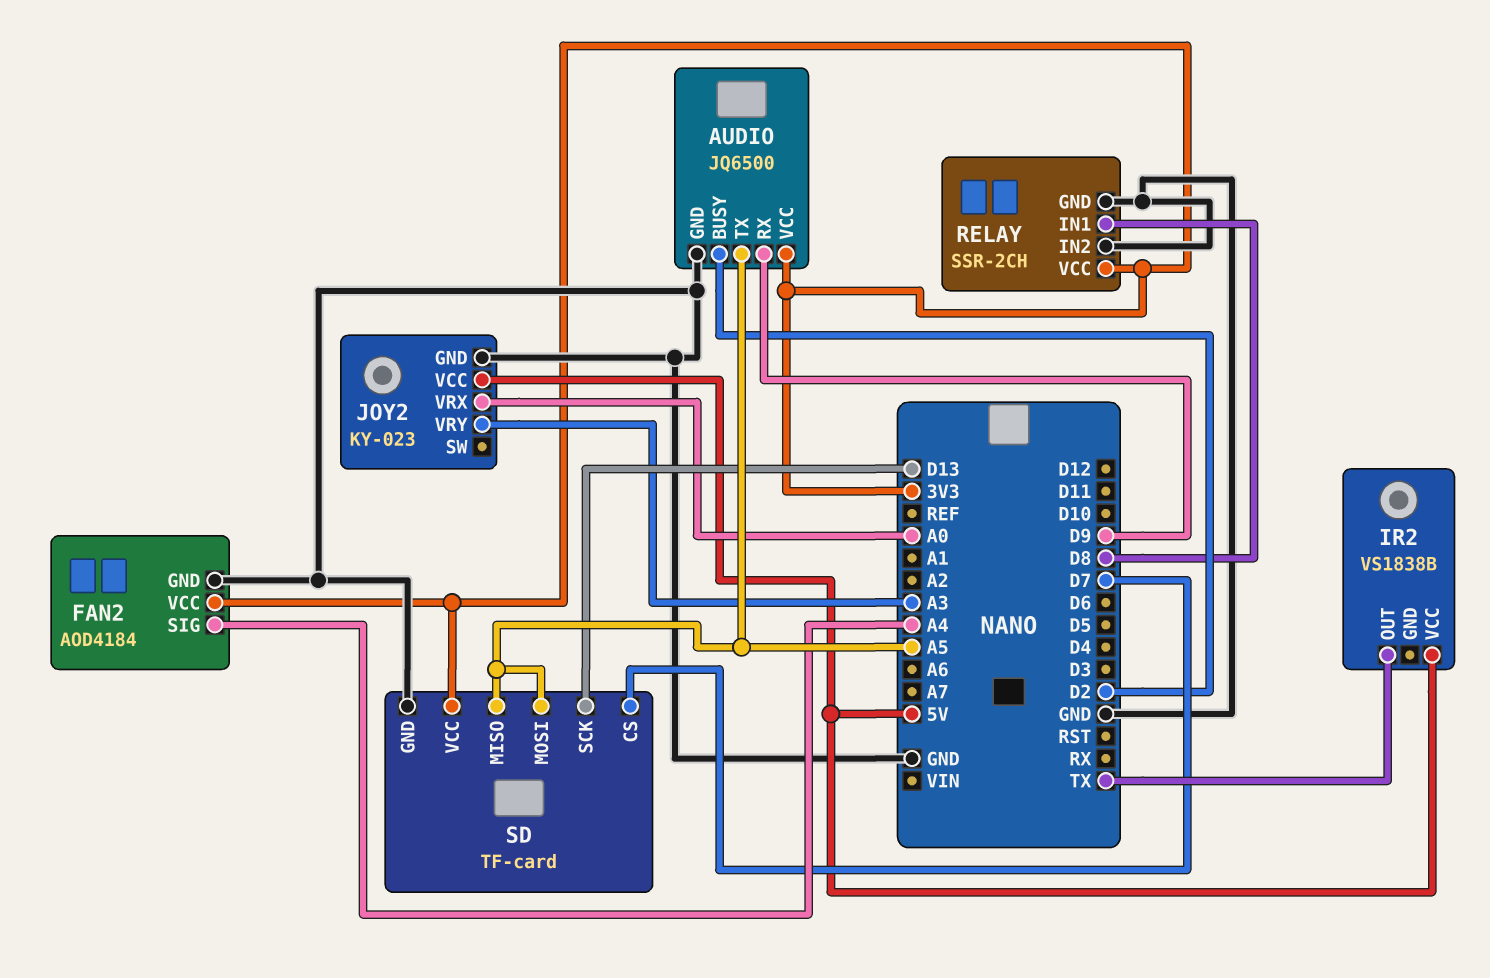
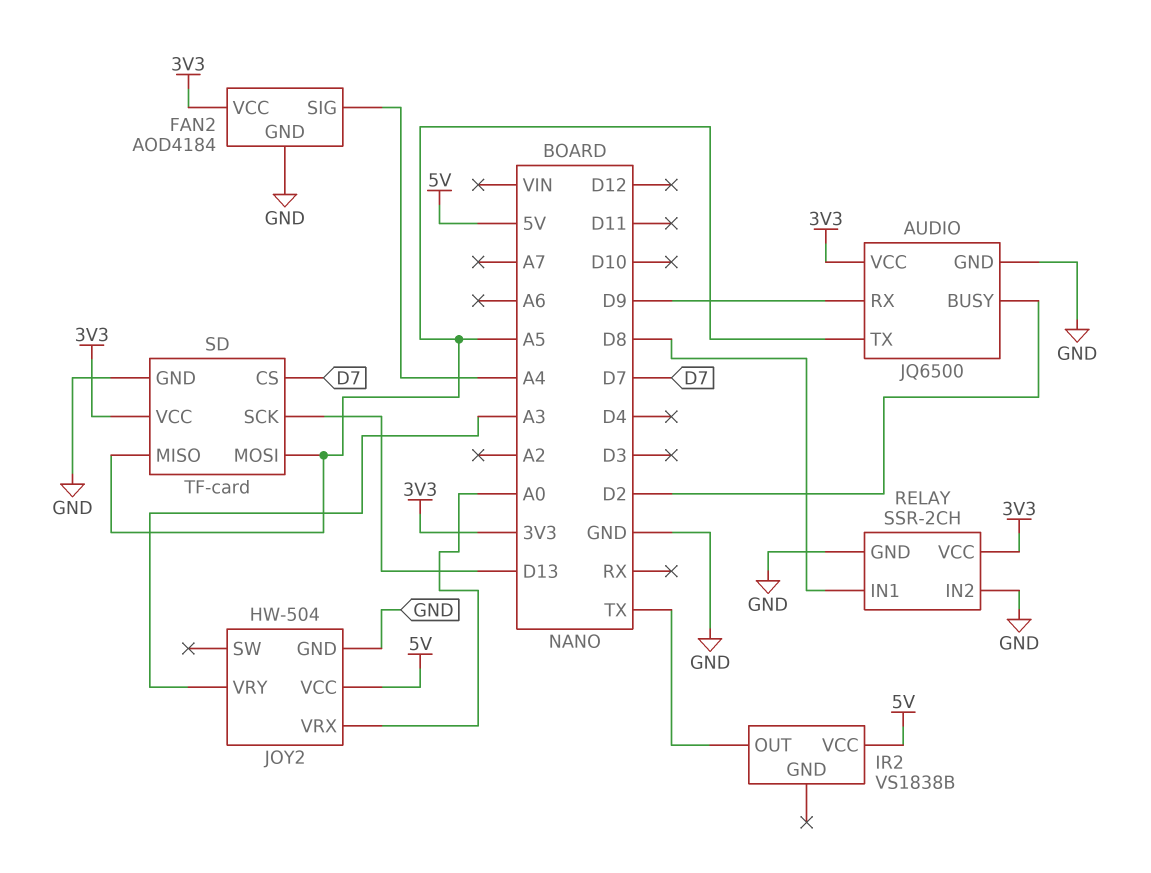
JOY2: KY-023 -> HW-504

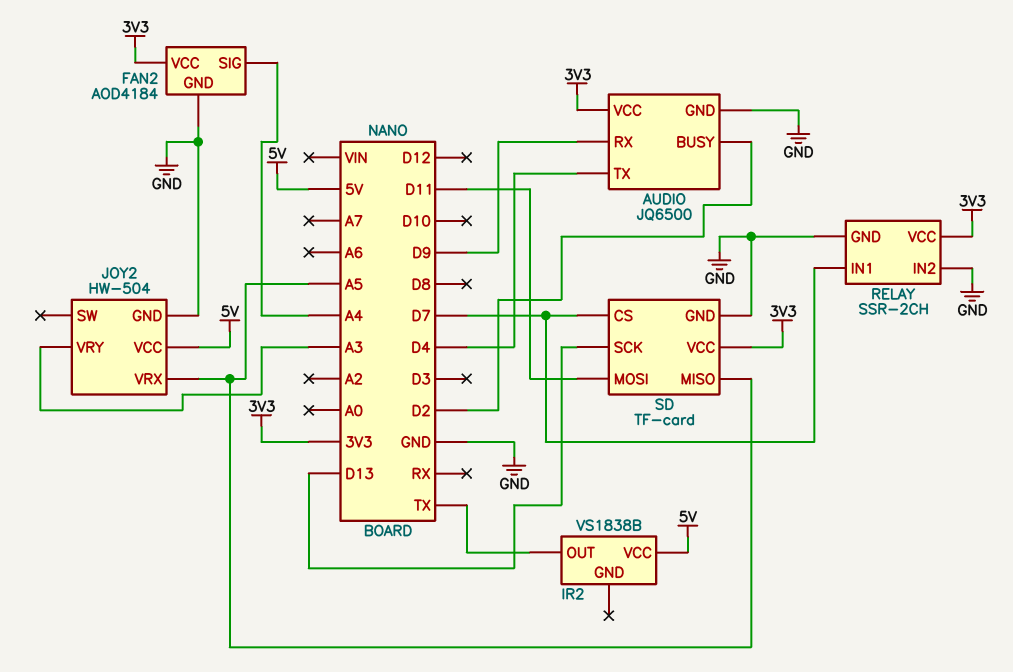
AUDIO pin TX: A5 -> D4
JOY2 pin VRX: A0 -> A5
RELAY pin IN1: D8 -> D7
SD pin MOSI: A5 -> D11

